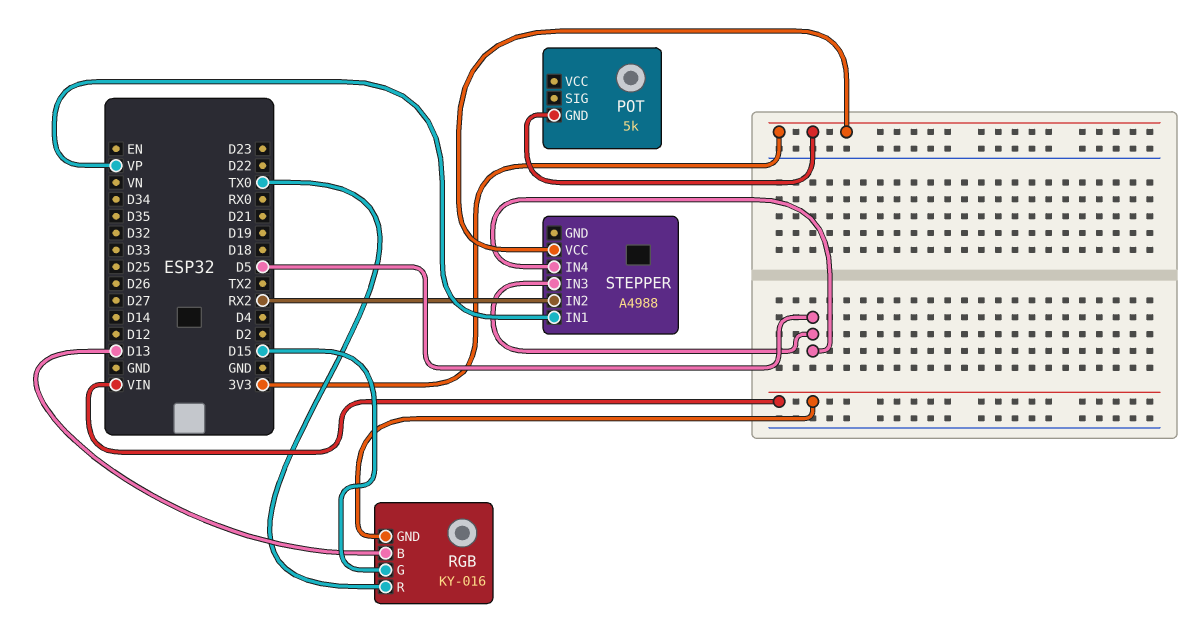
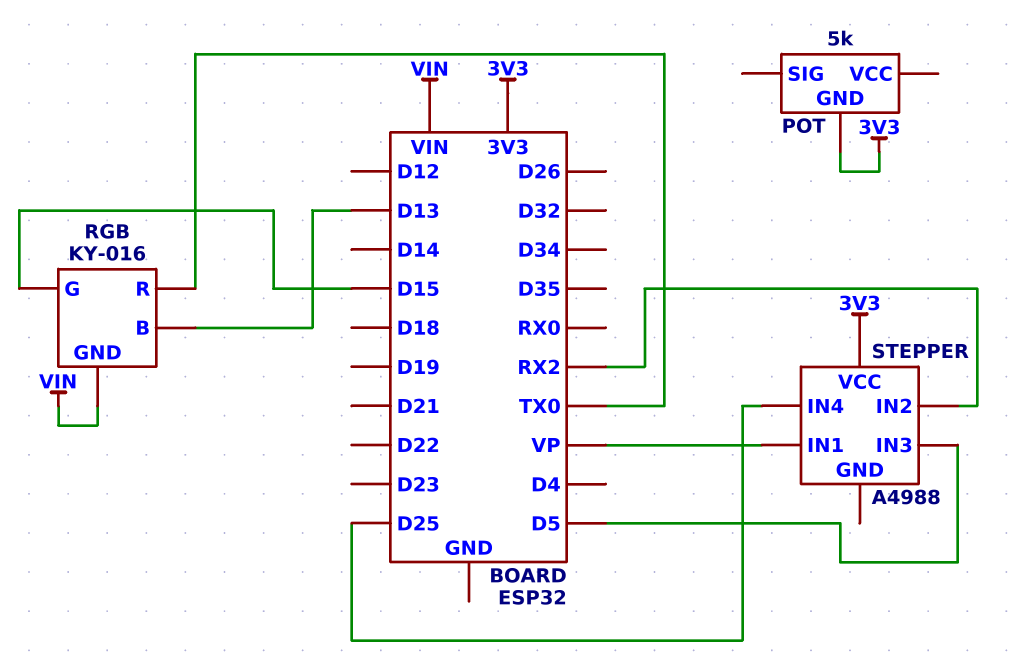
STEPPER pin IN4: D5 -> D25

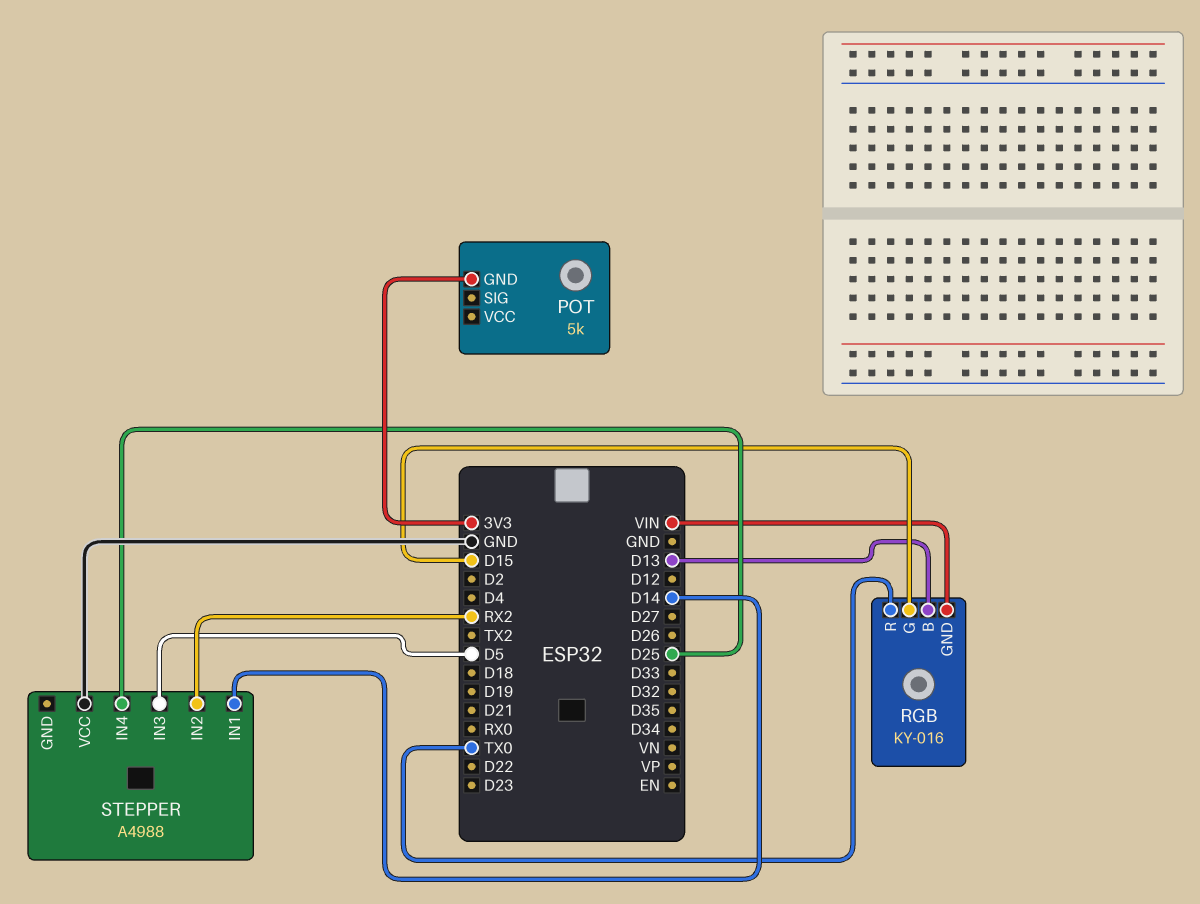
STEPPER pin IN1: VP -> D14
STEPPER pin VCC: 3V3 -> GND

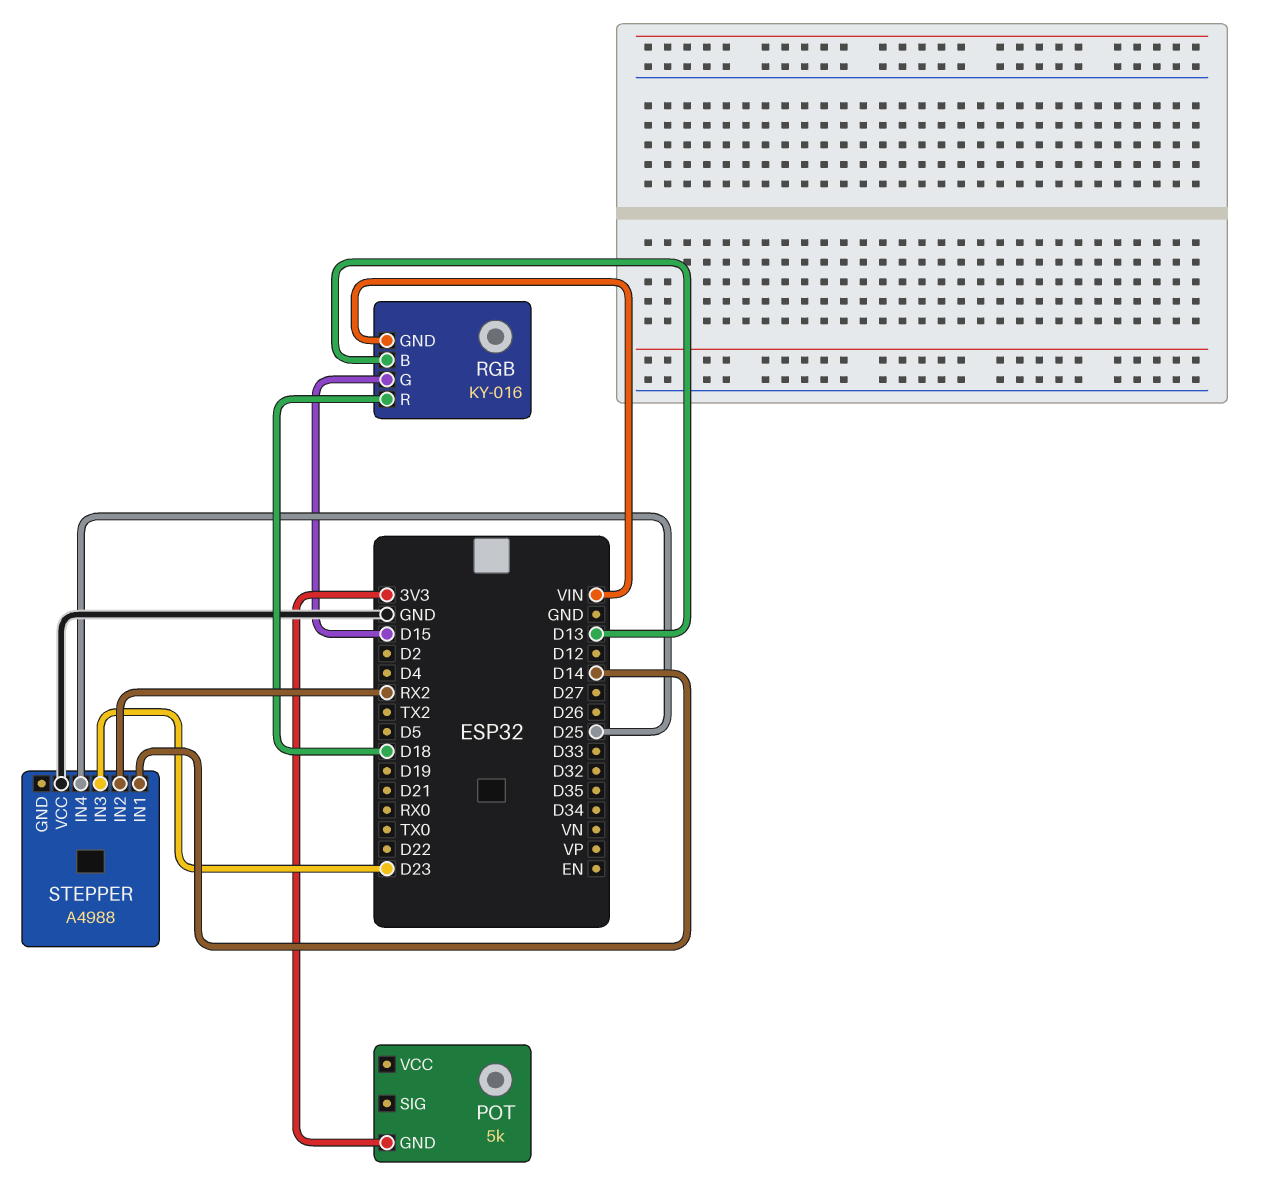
RGB pin R: TX0 -> D18
STEPPER pin IN3: D5 -> D23

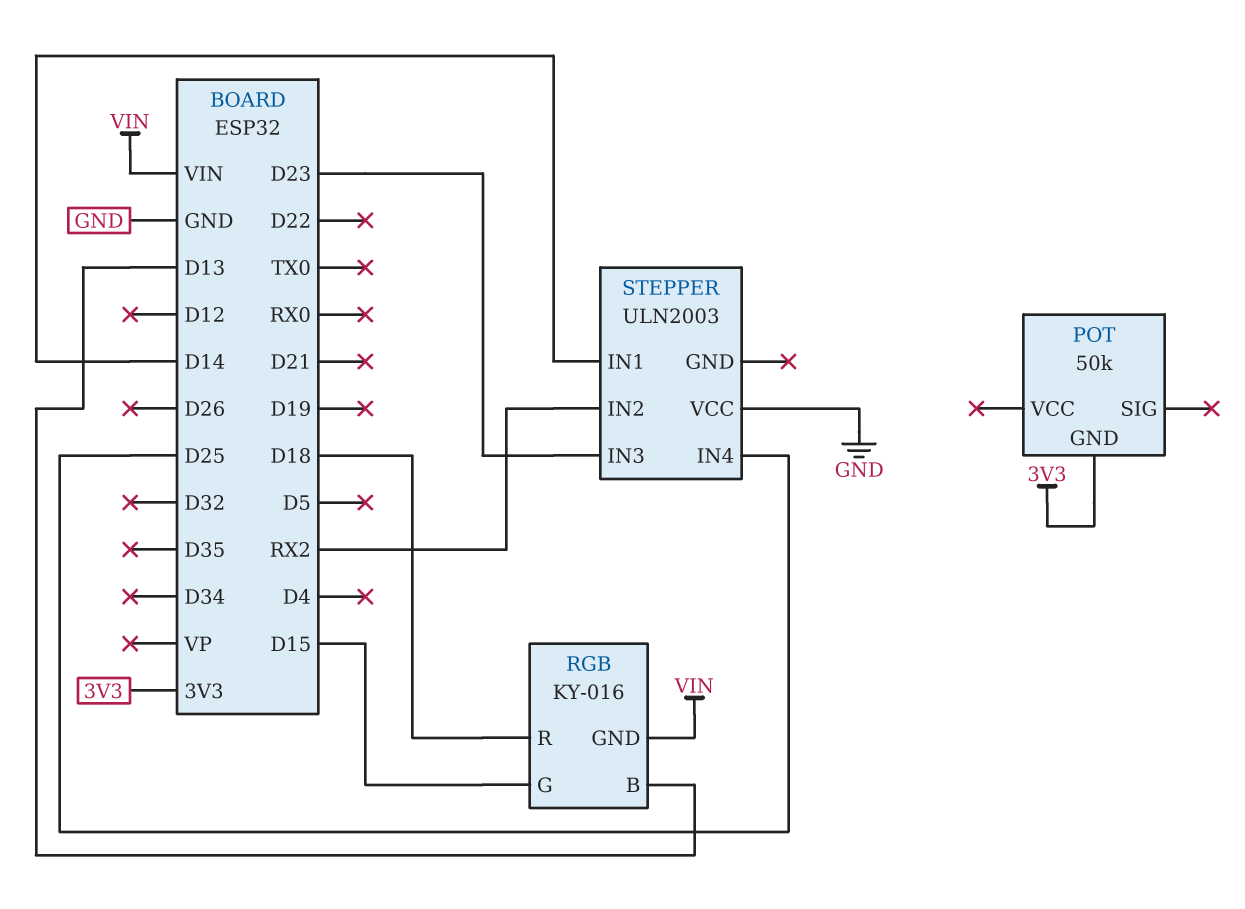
POT: 5k -> 50k
STEPPER: A4988 -> ULN2003

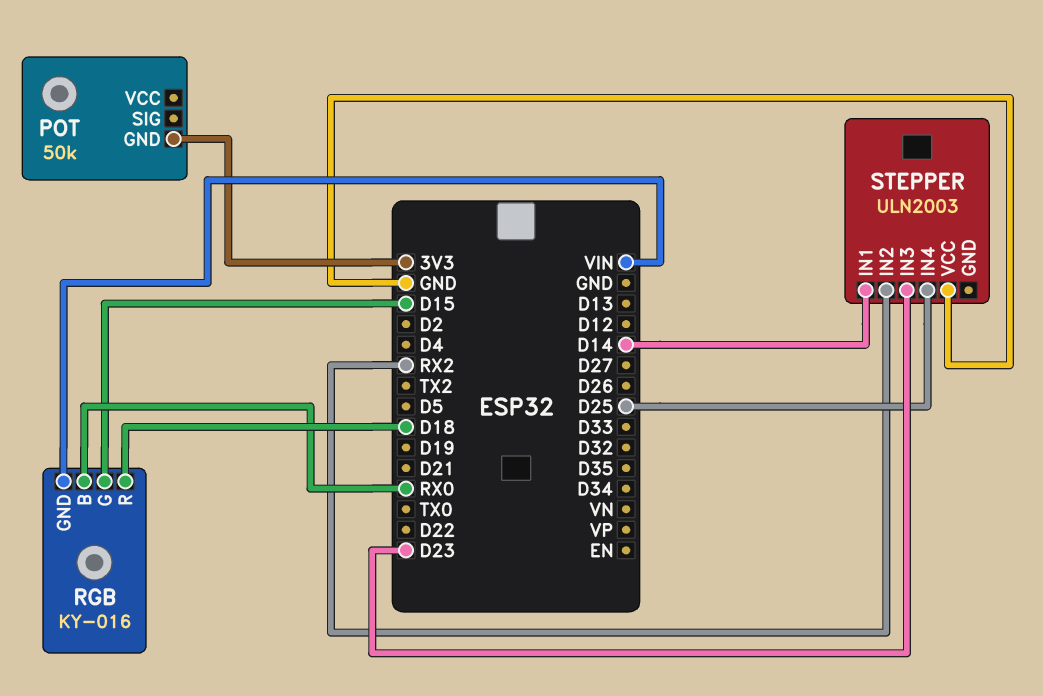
RGB pin B: D13 -> RX0

